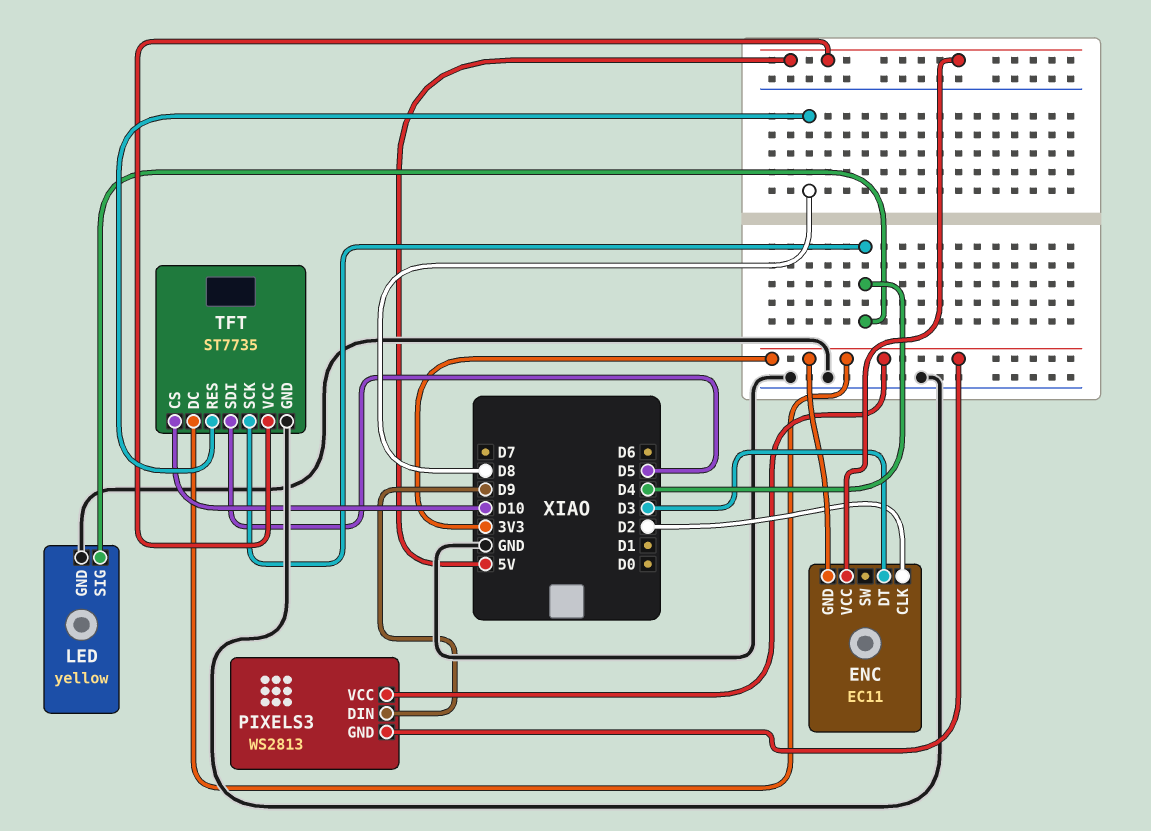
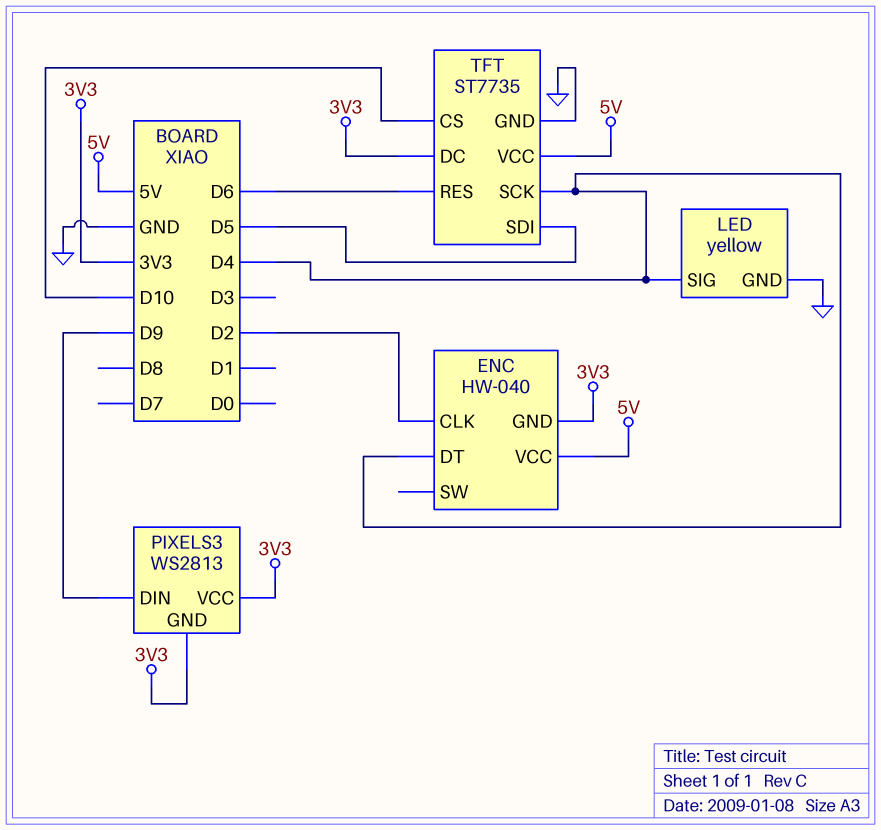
ENC: EC11 -> HW-040
ENC pin DT: D3 -> D4
TFT pin RES: D8 -> D6

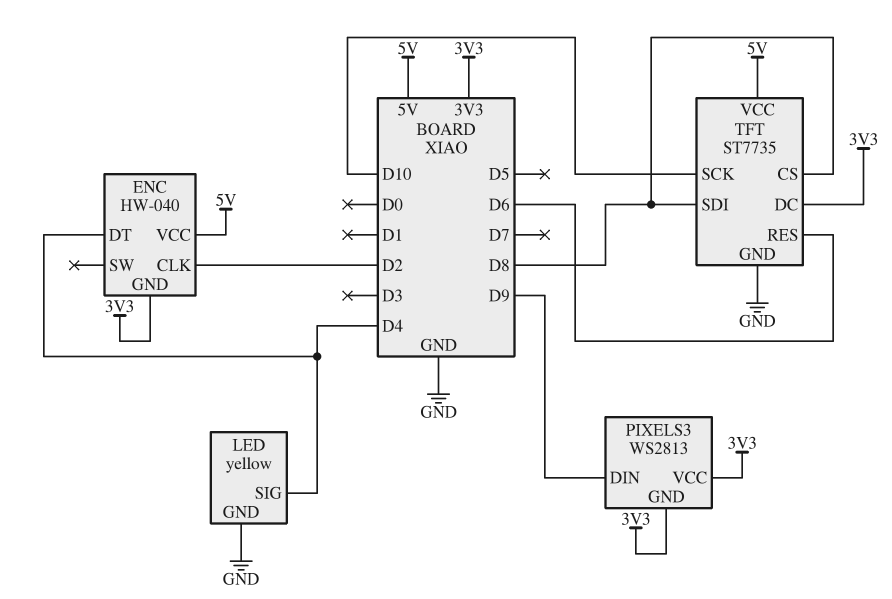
TFT pin CS: D10 -> D8
TFT pin SCK: D4 -> D10
TFT pin SDI: D5 -> D8

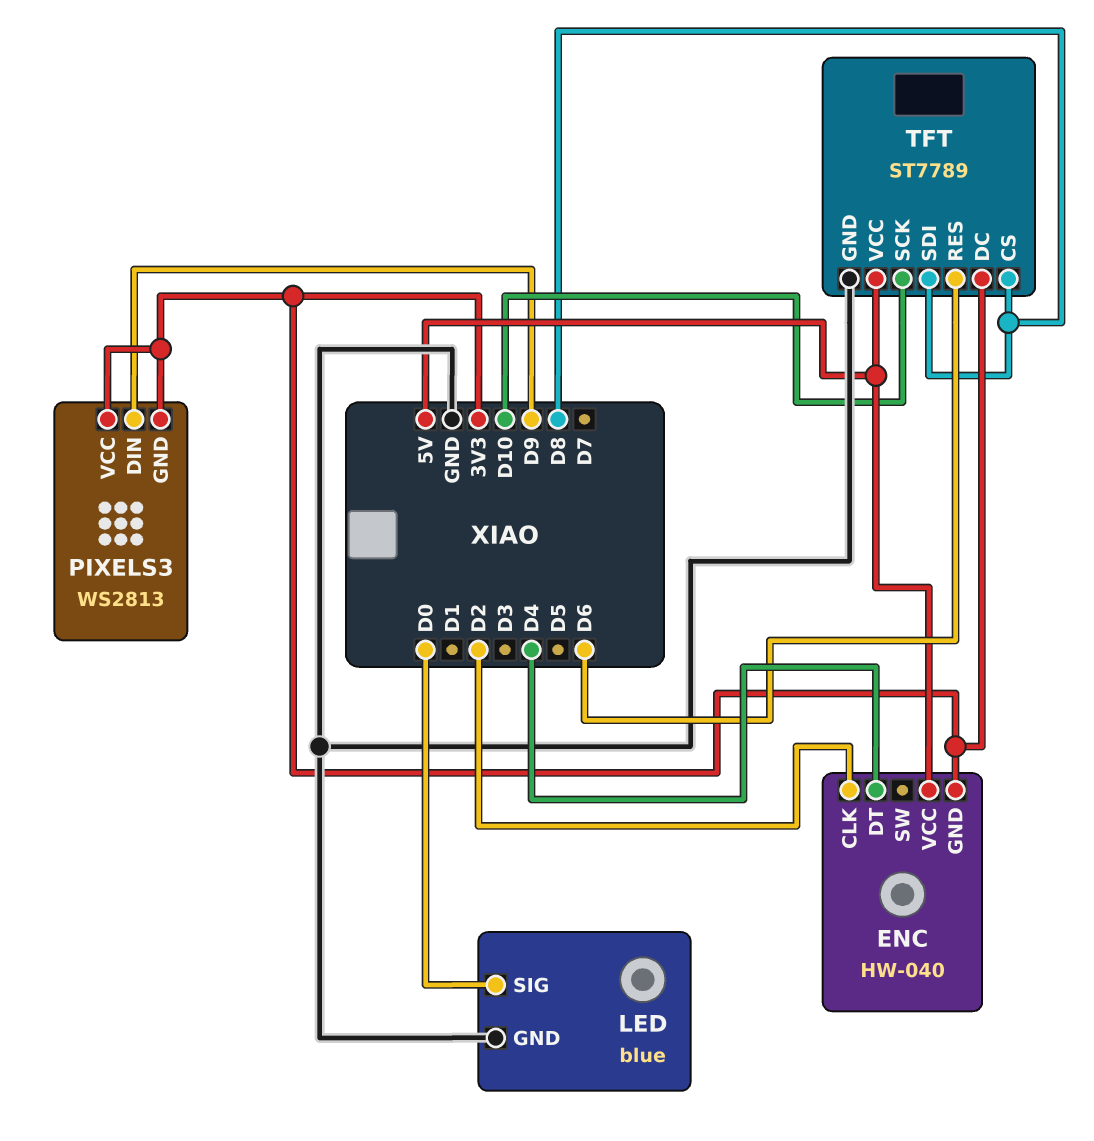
LED: yellow -> blue
LED pin SIG: D4 -> D0
TFT: ST7735 -> ST7789

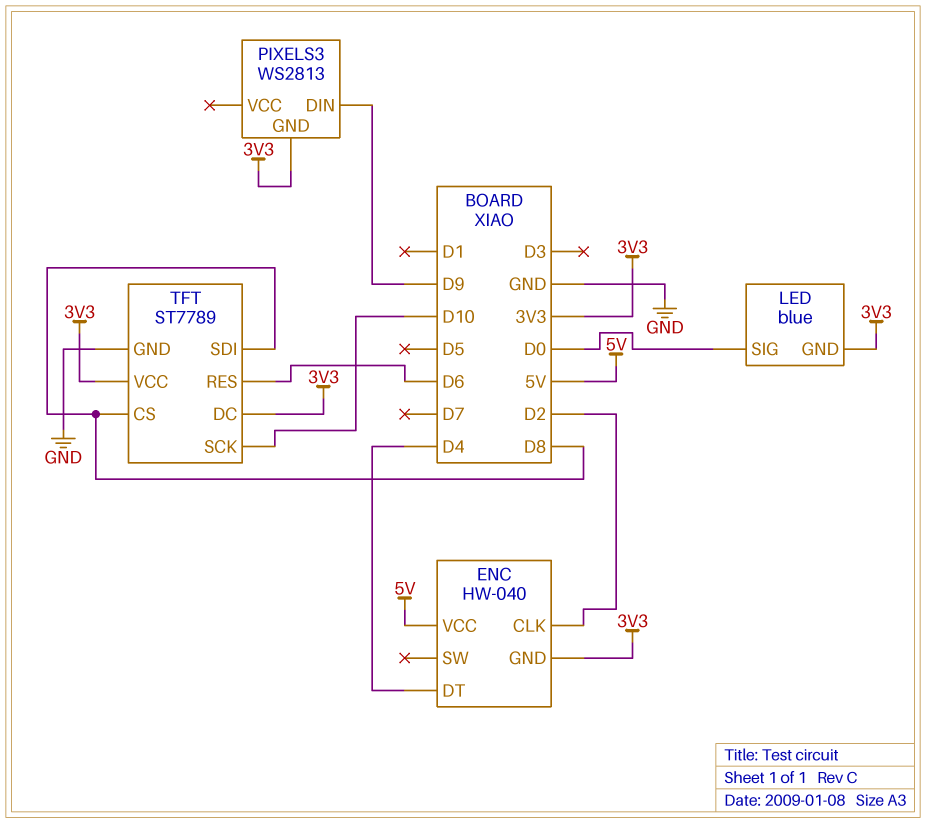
LED pin GND: GND -> 3V3
PIXELS3 pin VCC: 3V3 -> none
TFT pin VCC: 5V -> 3V3

